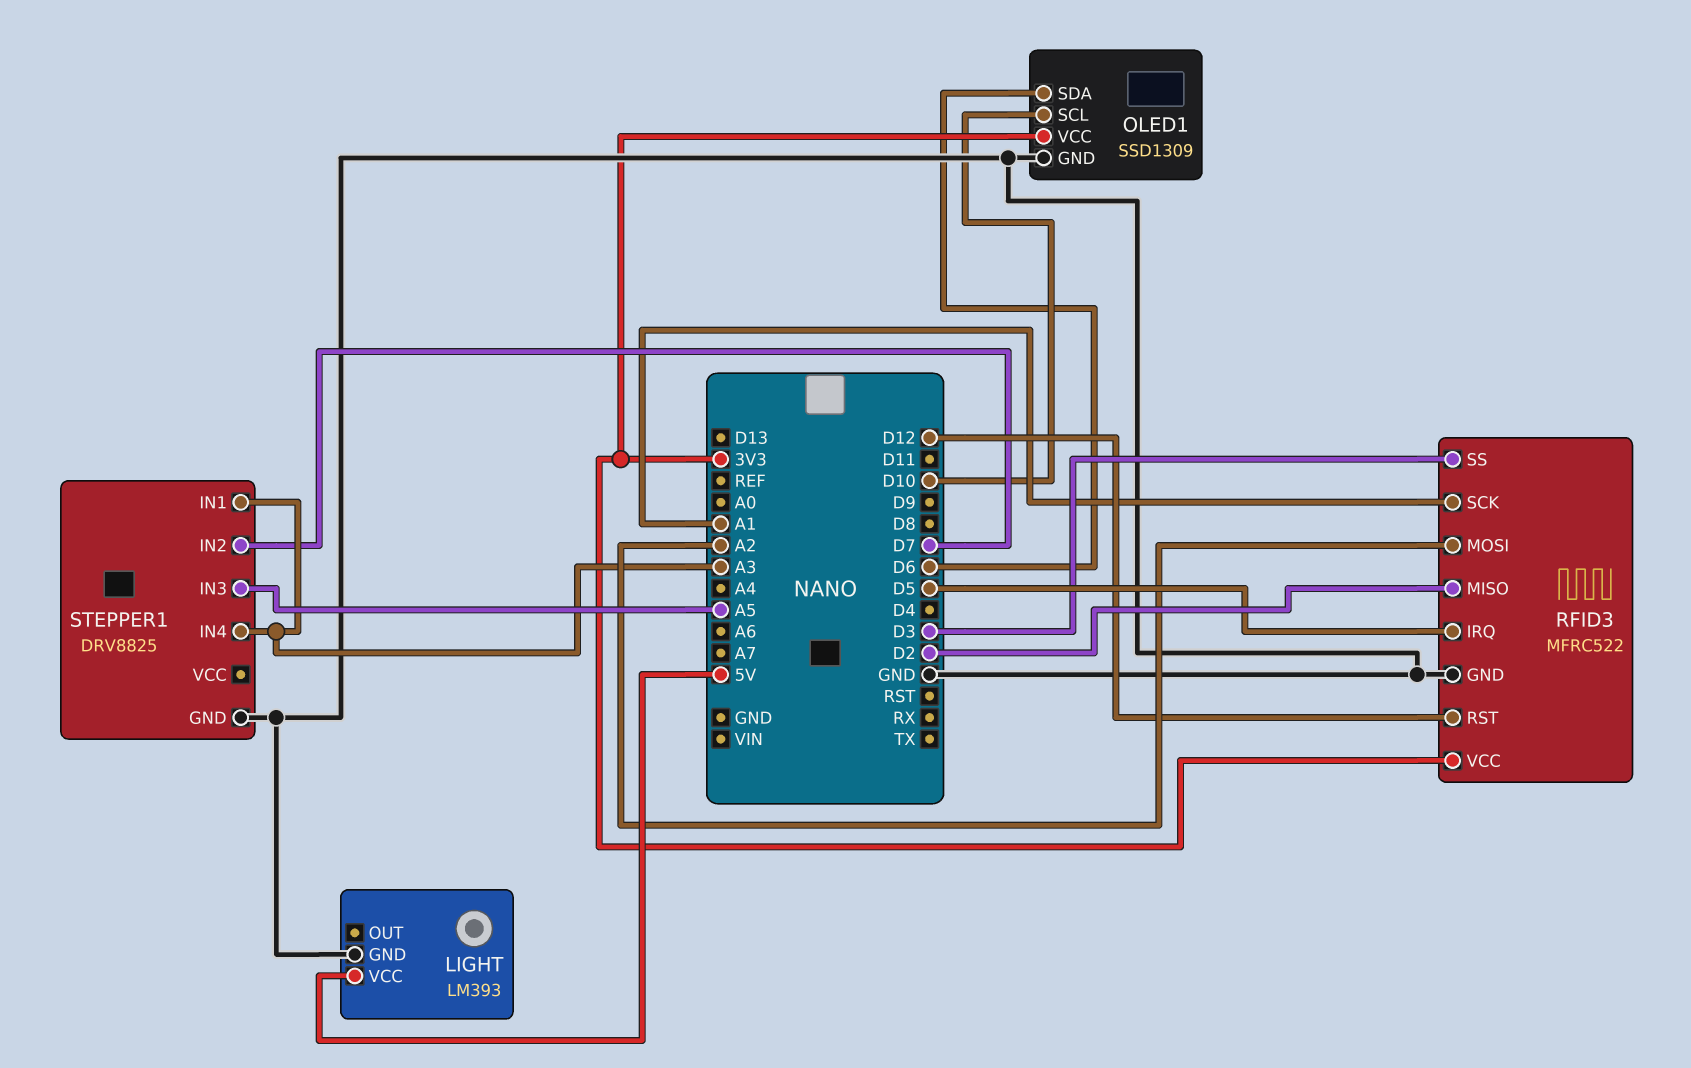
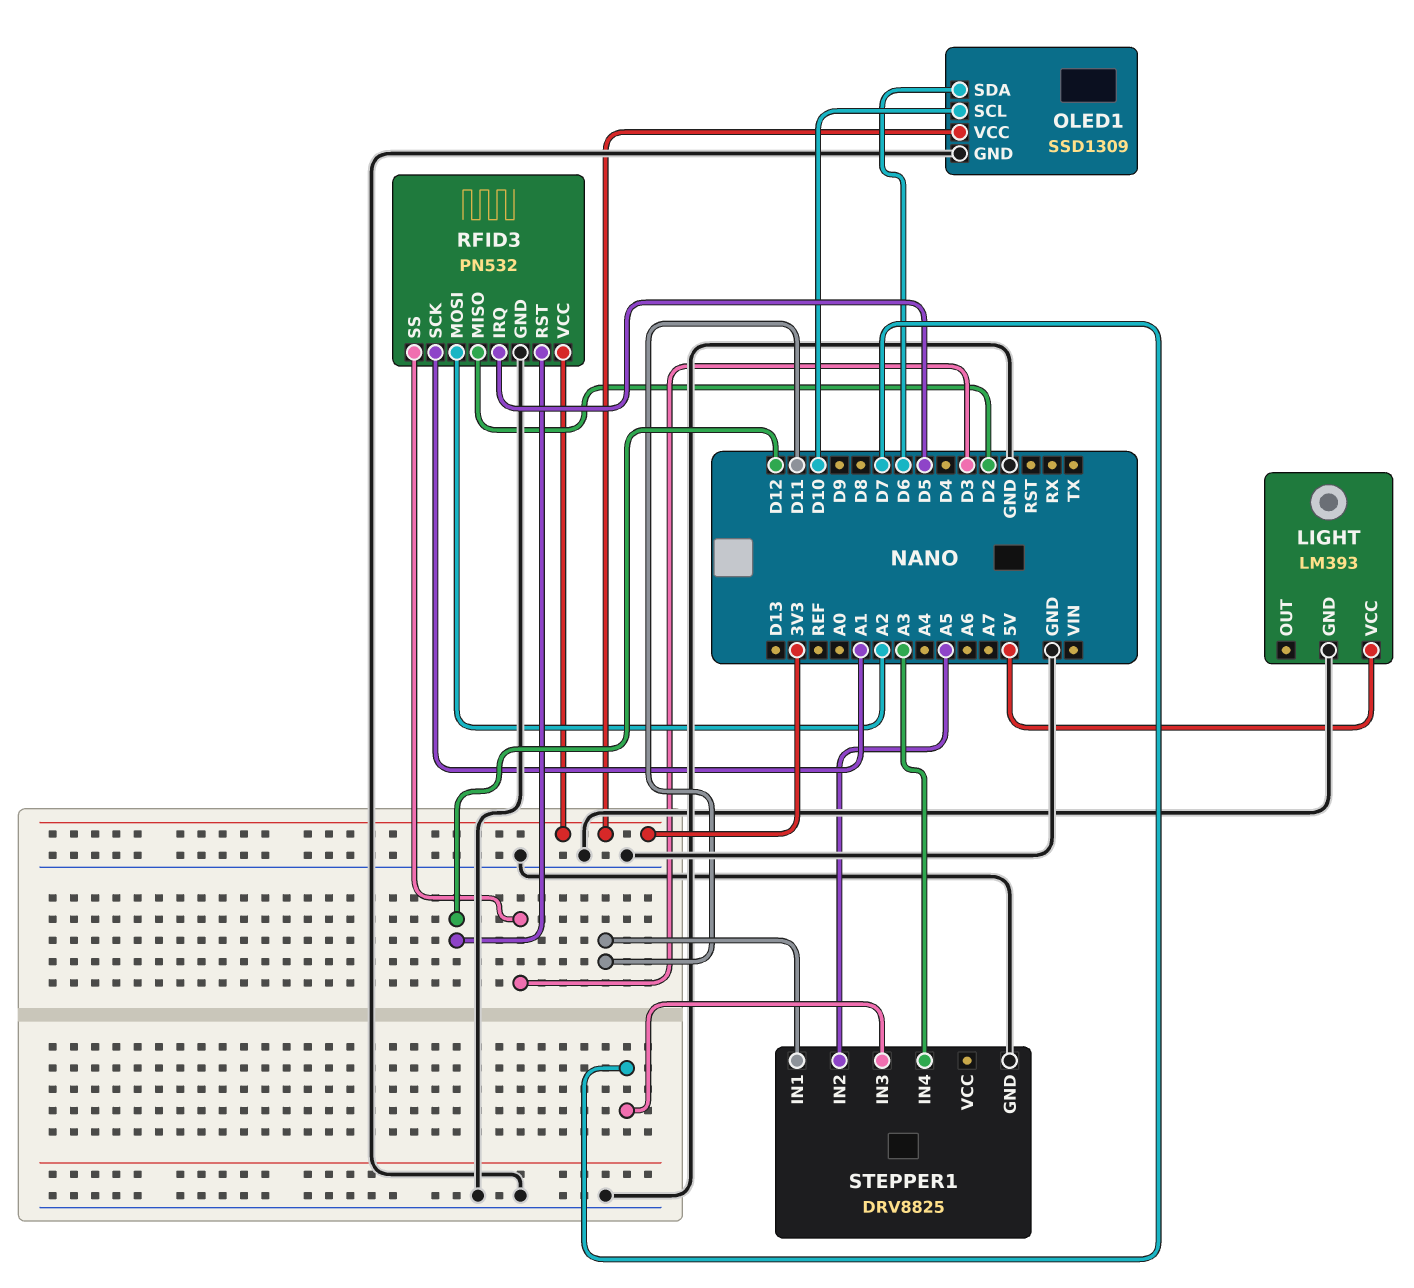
RFID3: MFRC522 -> PN532
STEPPER1 pin IN1: A3 -> D11
STEPPER1 pin IN2: D7 -> A5
STEPPER1 pin IN3: A5 -> D7

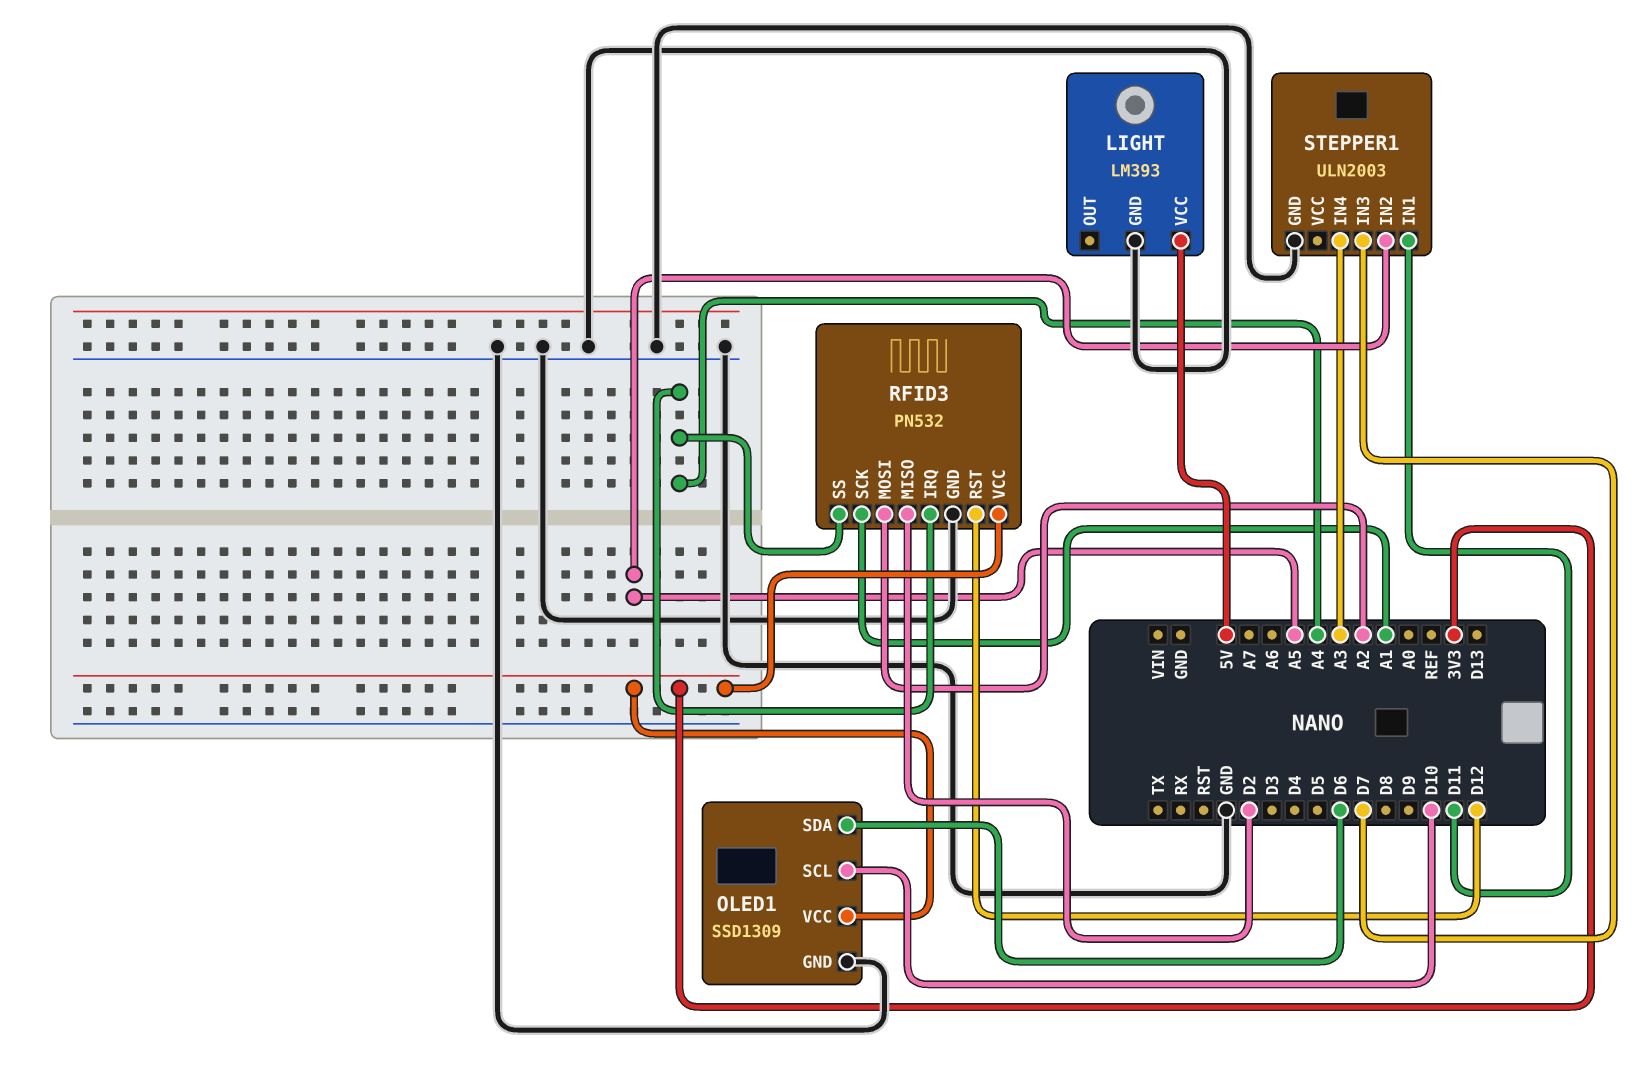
RFID3 pin IRQ: D5 -> A4
RFID3 pin SS: D3 -> A4
STEPPER1: DRV8825 -> ULN2003

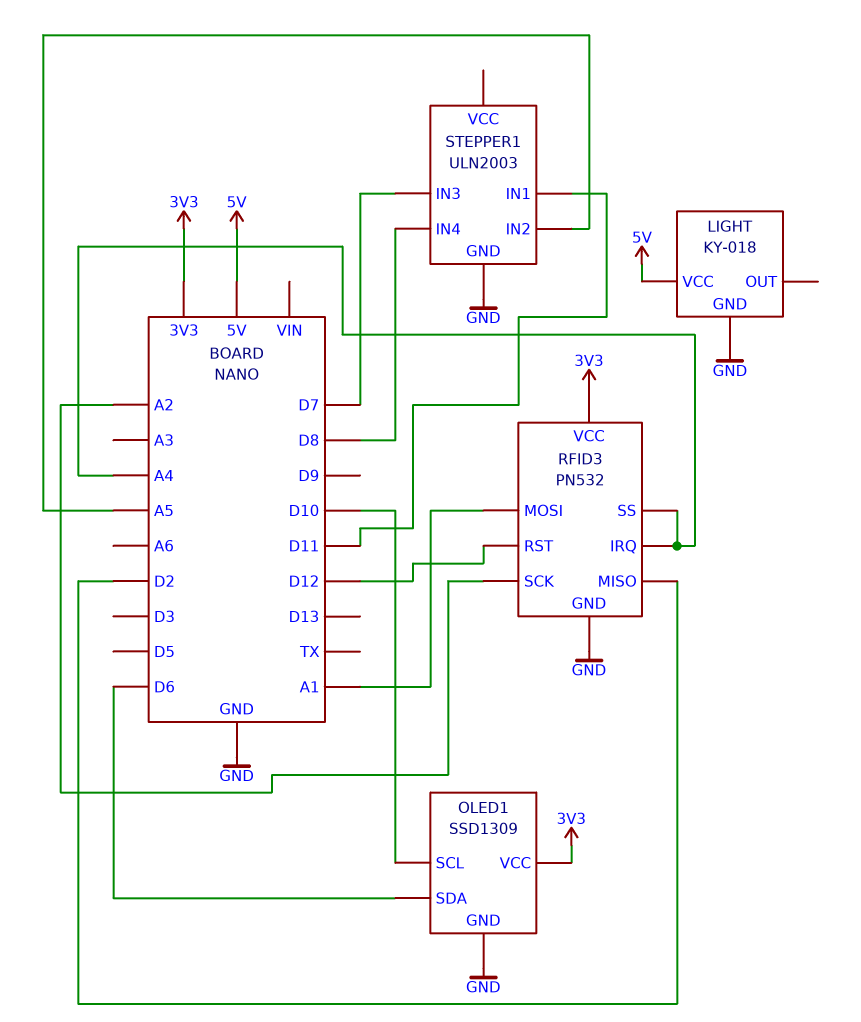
LIGHT: LM393 -> KY-018
RFID3 pin MOSI: A2 -> A1
RFID3 pin SCK: A1 -> A2
STEPPER1 pin IN4: A3 -> D8

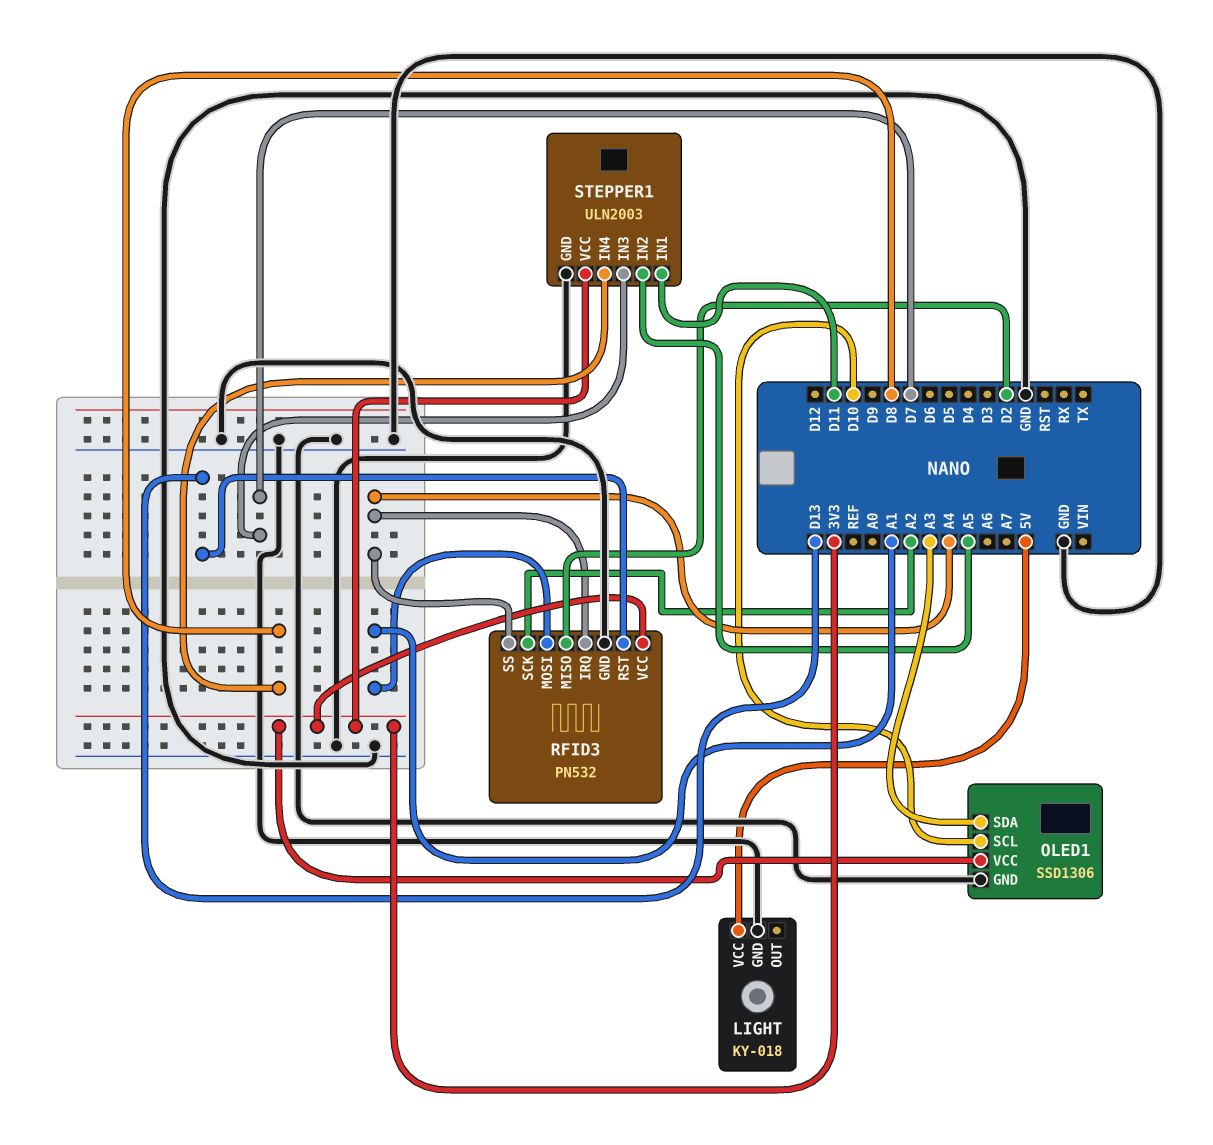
OLED1: SSD1309 -> SSD1306
OLED1 pin SDA: D6 -> A3
RFID3 pin RST: D12 -> D13
STEPPER1 pin VCC: none -> 3V3

